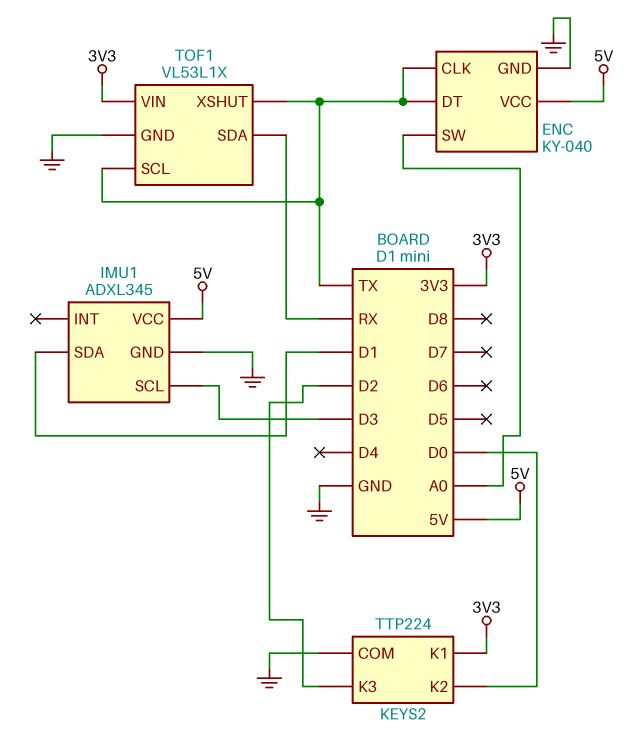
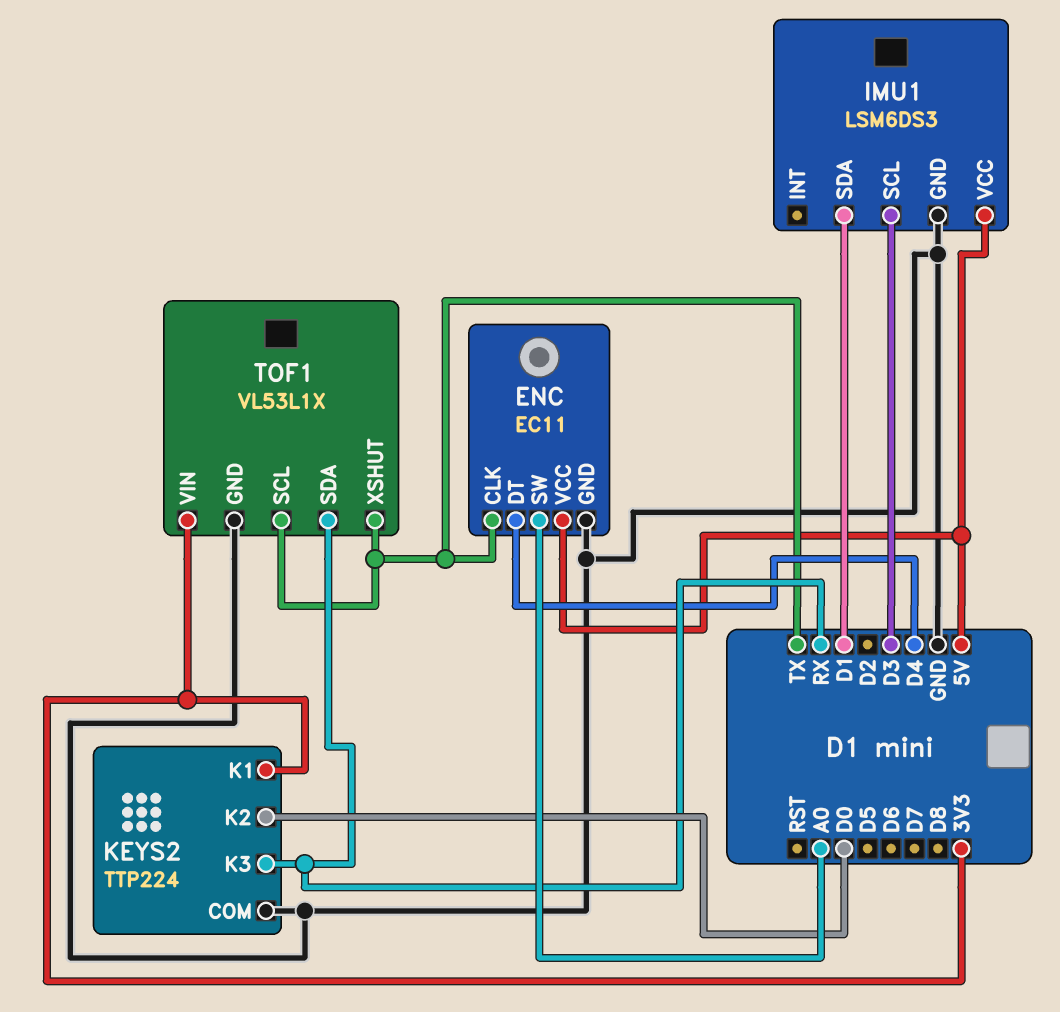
ENC: KY-040 -> EC11
ENC pin DT: TX -> D4
IMU1: ADXL345 -> LSM6DS3
KEYS2 pin K3: D2 -> RX

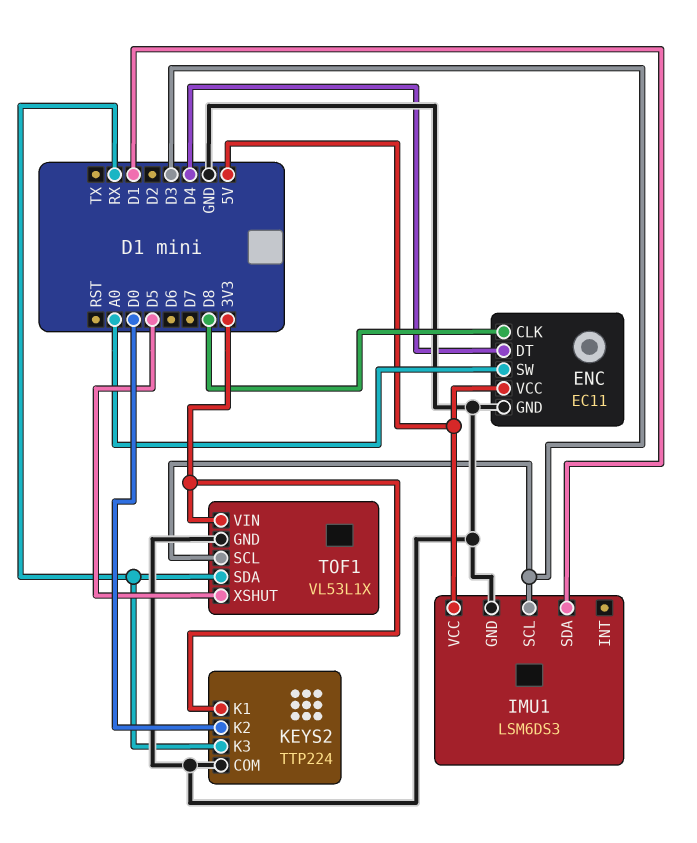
ENC pin CLK: TX -> D8
TOF1 pin SCL: TX -> D3
TOF1 pin XSHUT: TX -> D5

